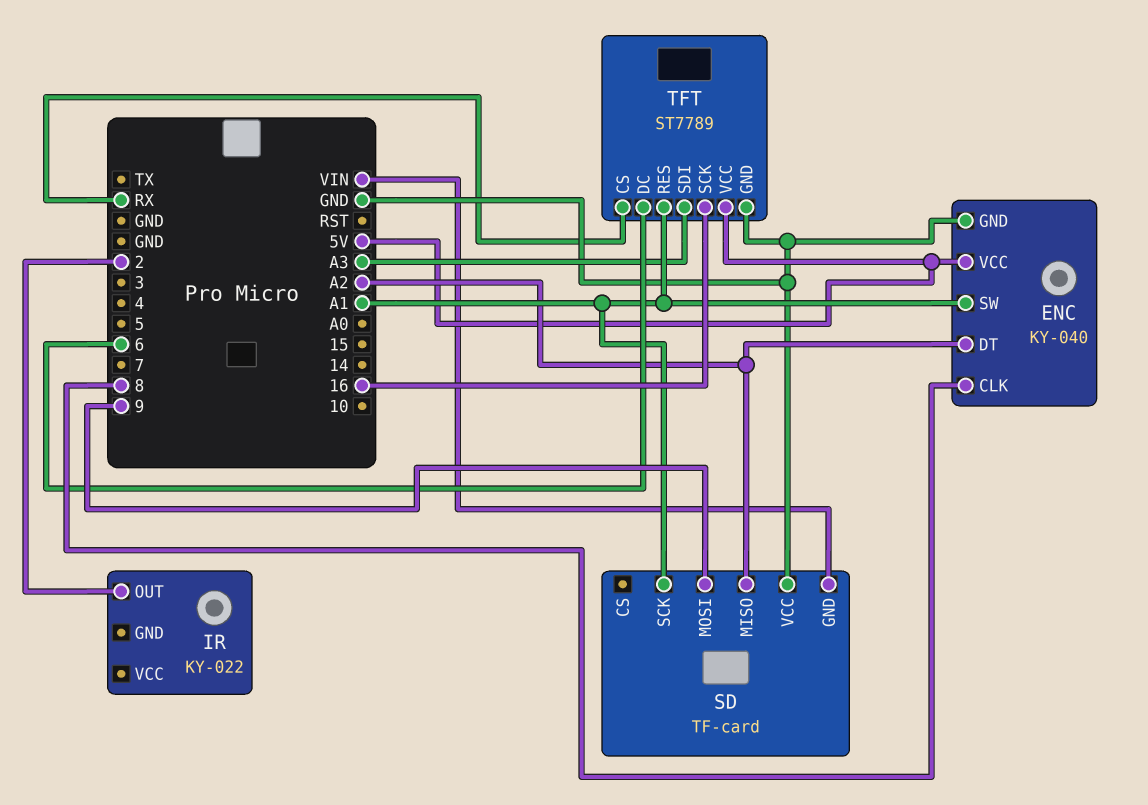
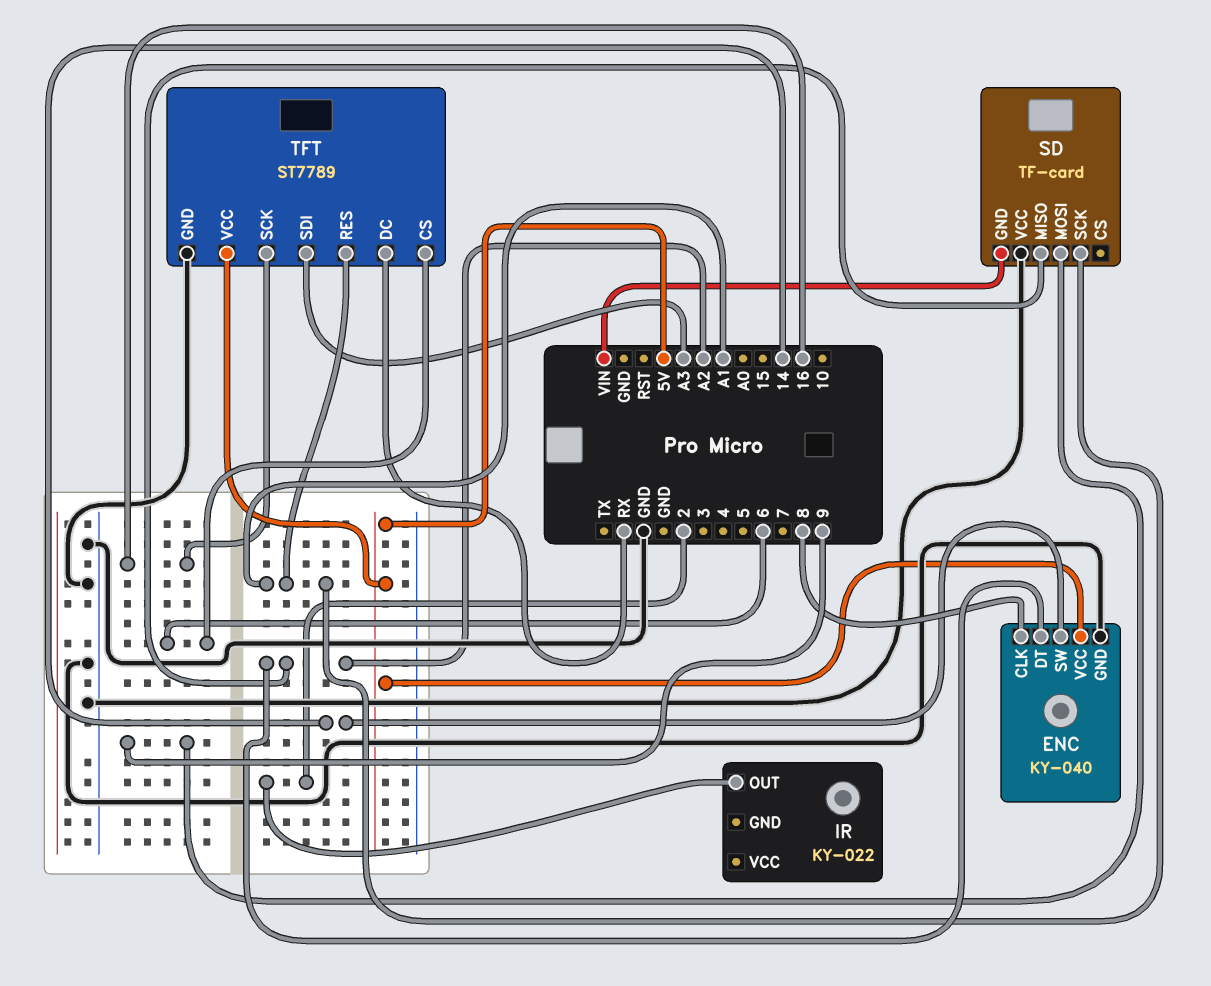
ENC pin SW: A1 -> 14
TFT pin CS: RX -> 6
TFT pin DC: 6 -> RX

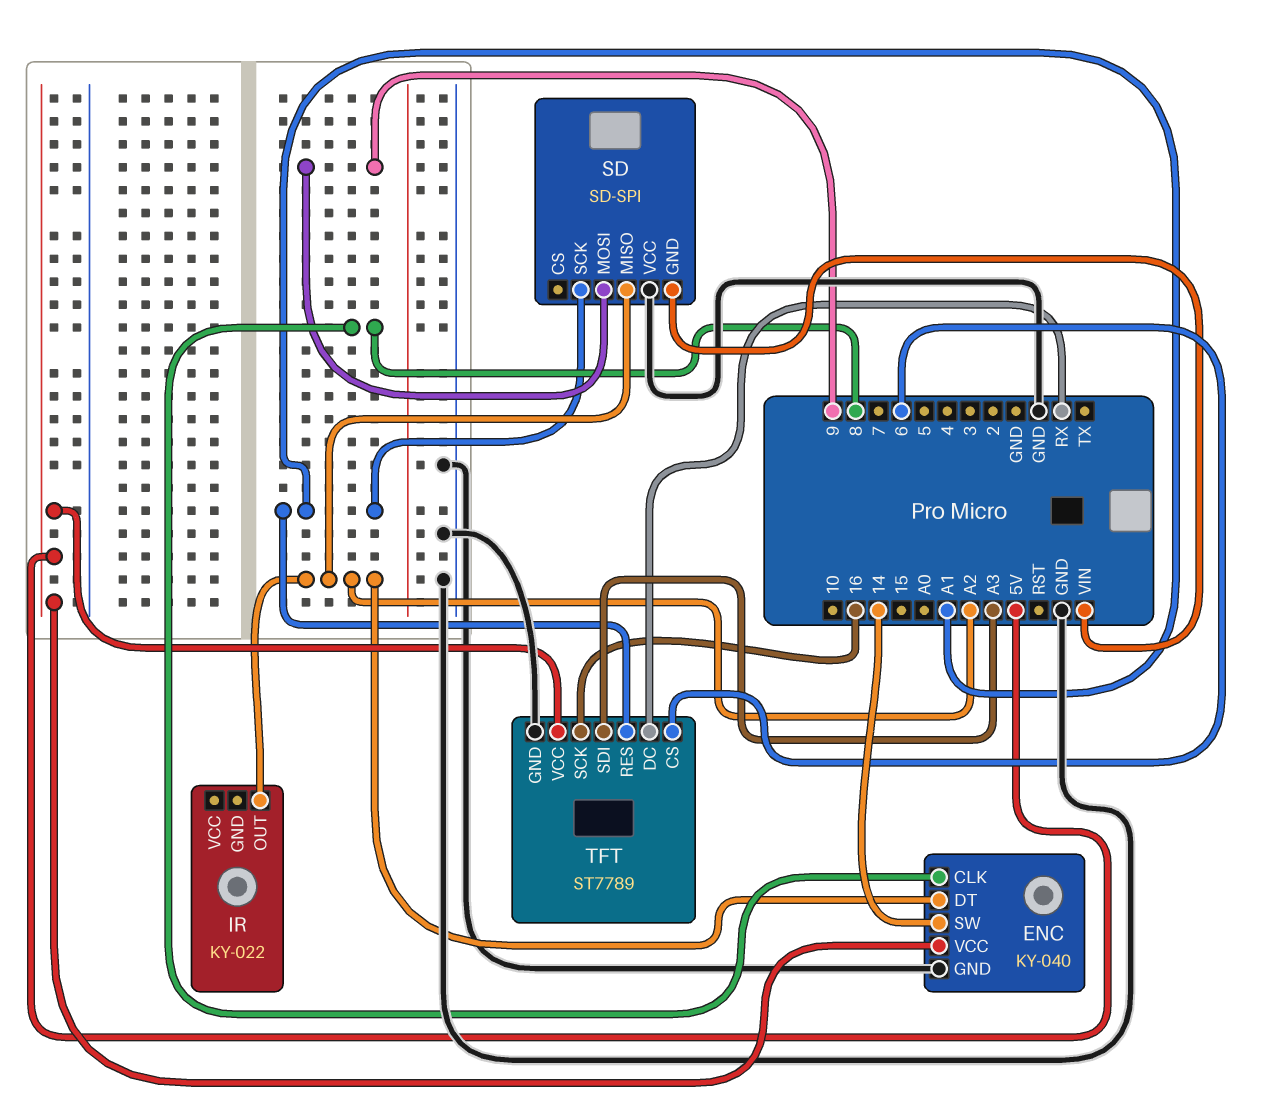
IR pin OUT: 2 -> A2
SD: TF-card -> SD-SPI

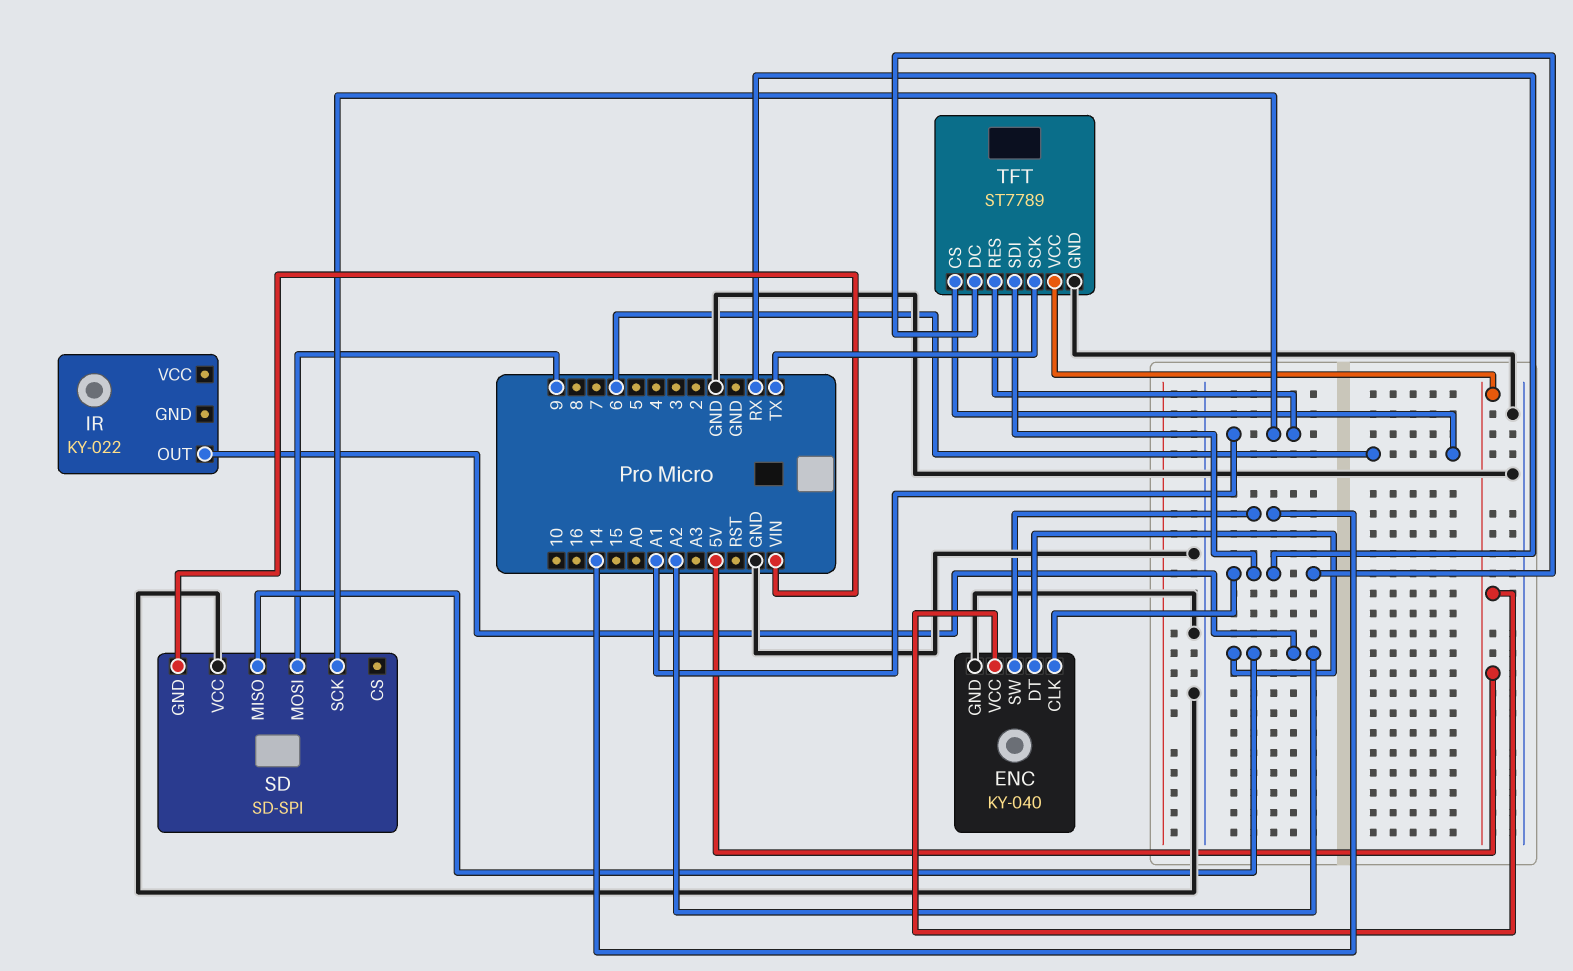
ENC pin CLK: 8 -> RX
TFT pin SCK: 16 -> TX
TFT pin SDI: A3 -> RX

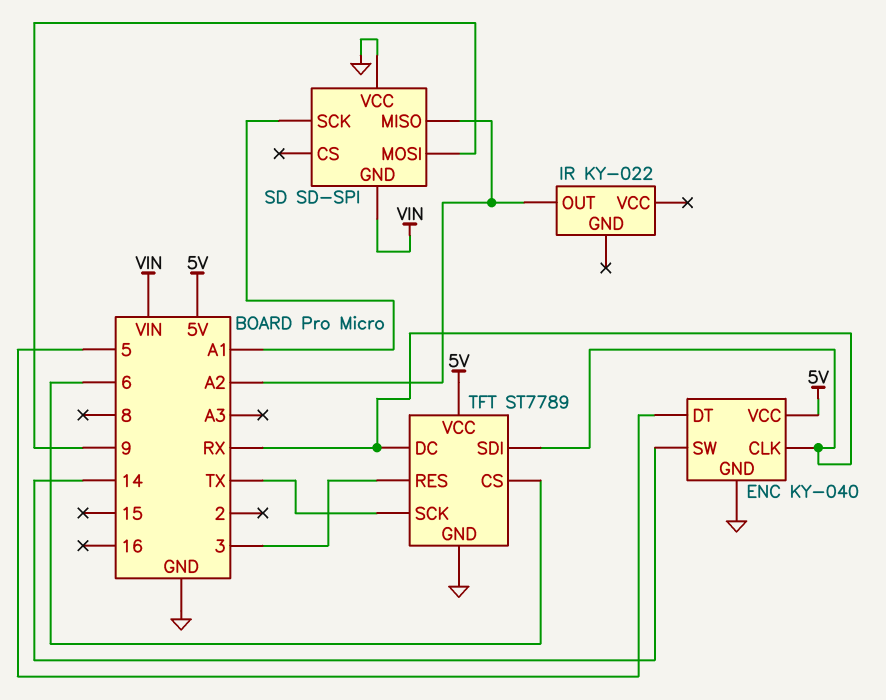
ENC pin DT: A2 -> 5
TFT pin RES: A1 -> 3

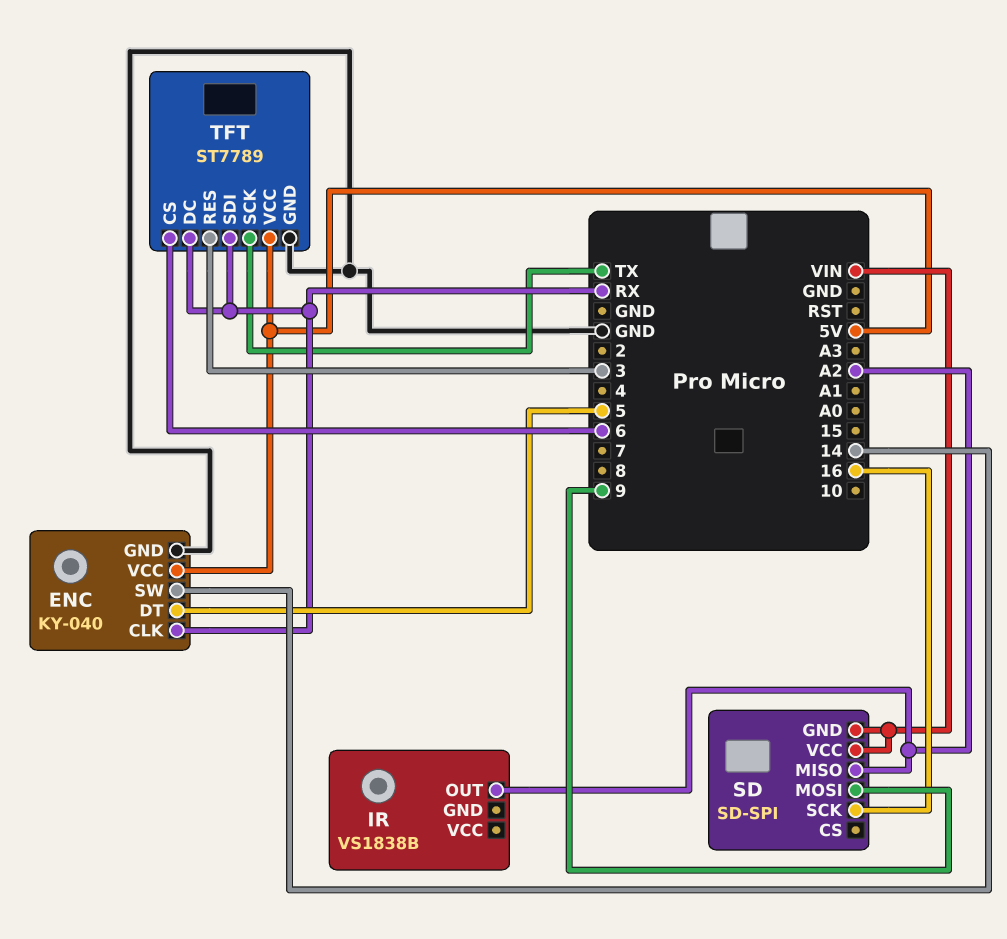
IR: KY-022 -> VS1838B
SD pin SCK: A1 -> 16
SD pin VCC: GND -> VIN

